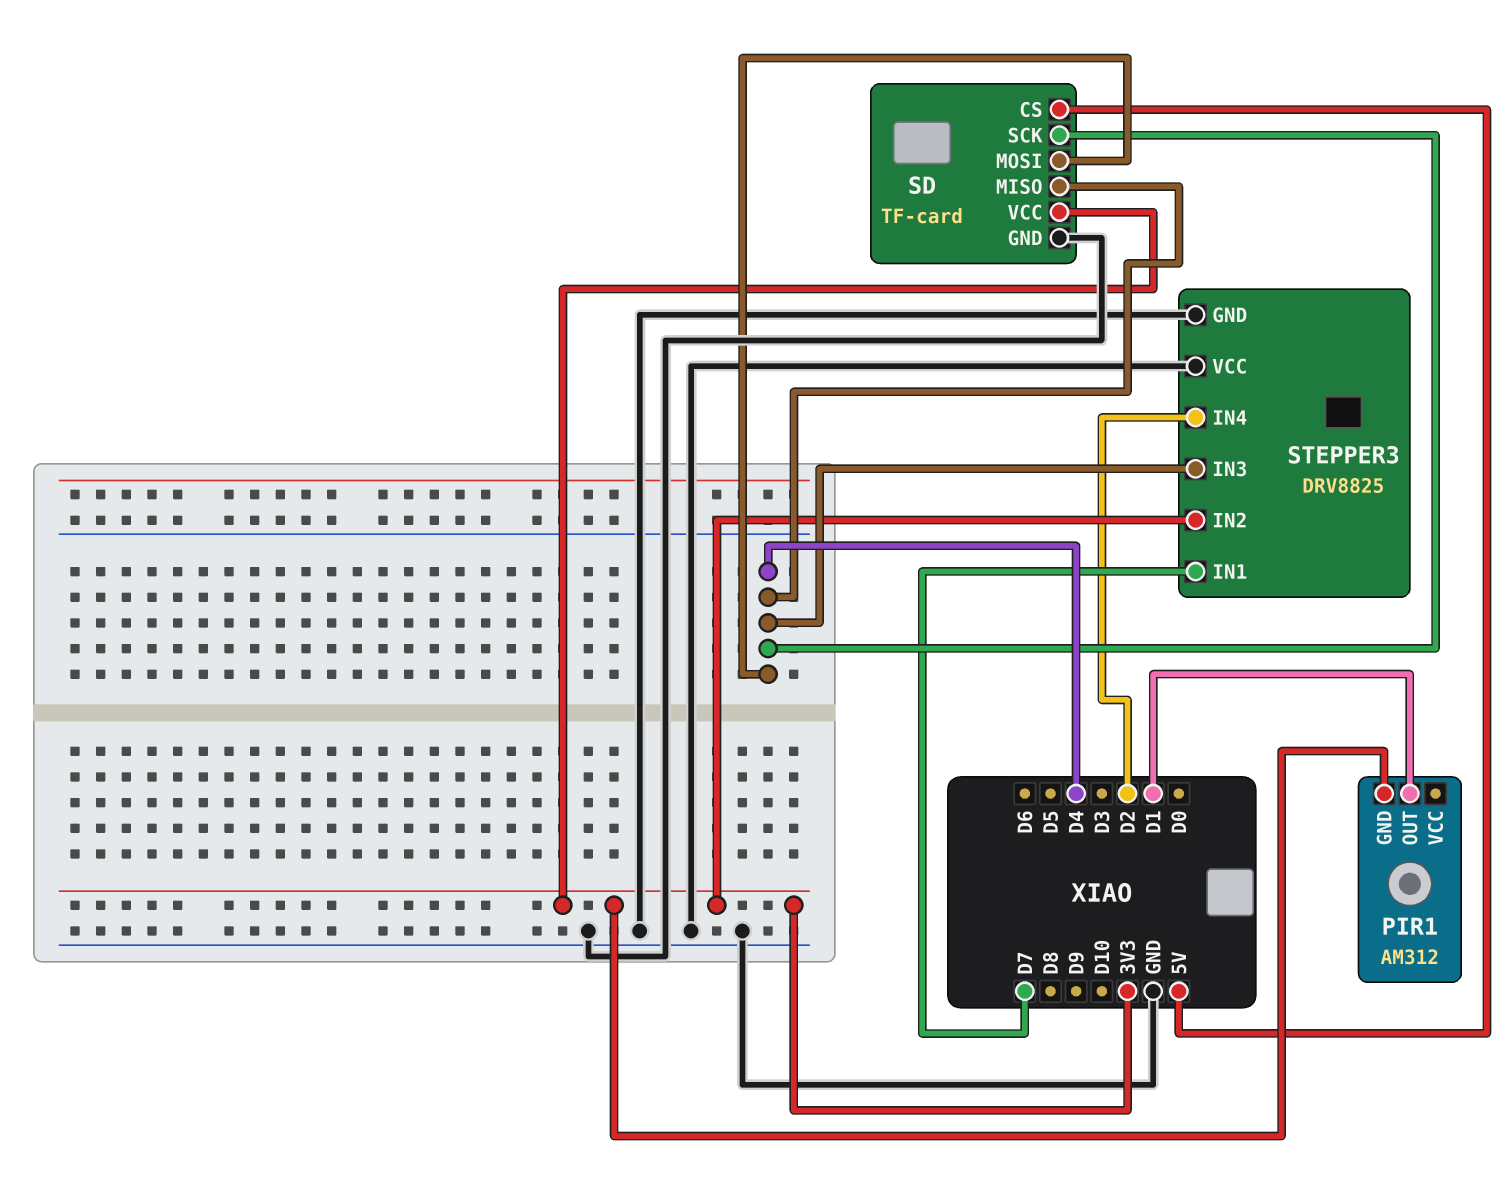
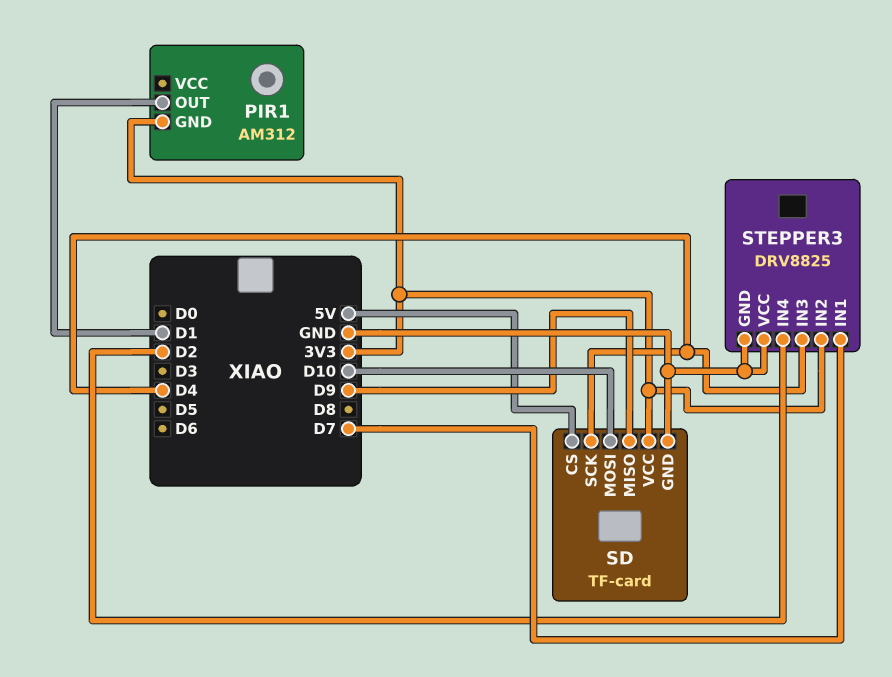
SD pin MISO: D4 -> D9
SD pin MOSI: D4 -> D10

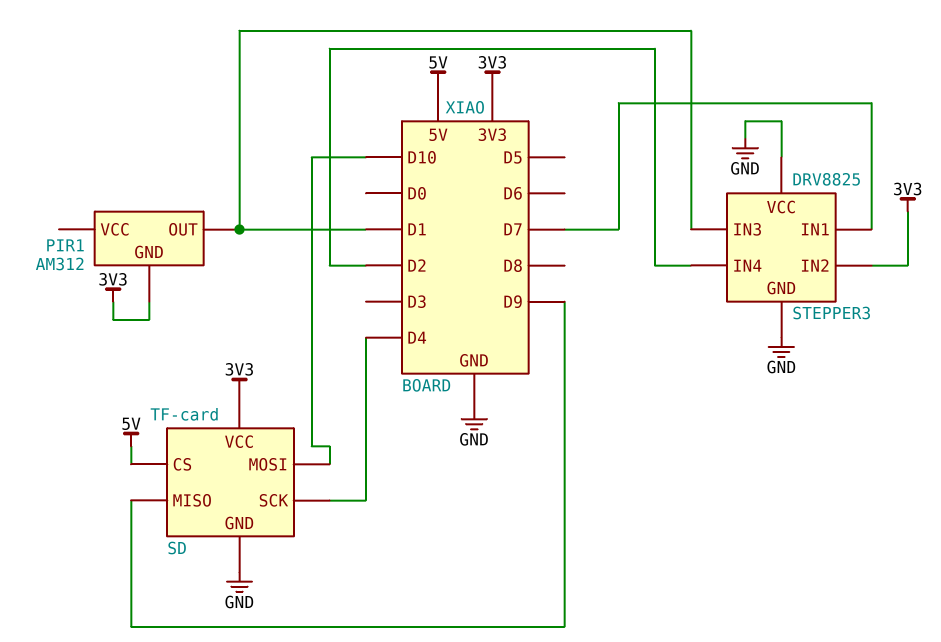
STEPPER3 pin IN3: D4 -> D1

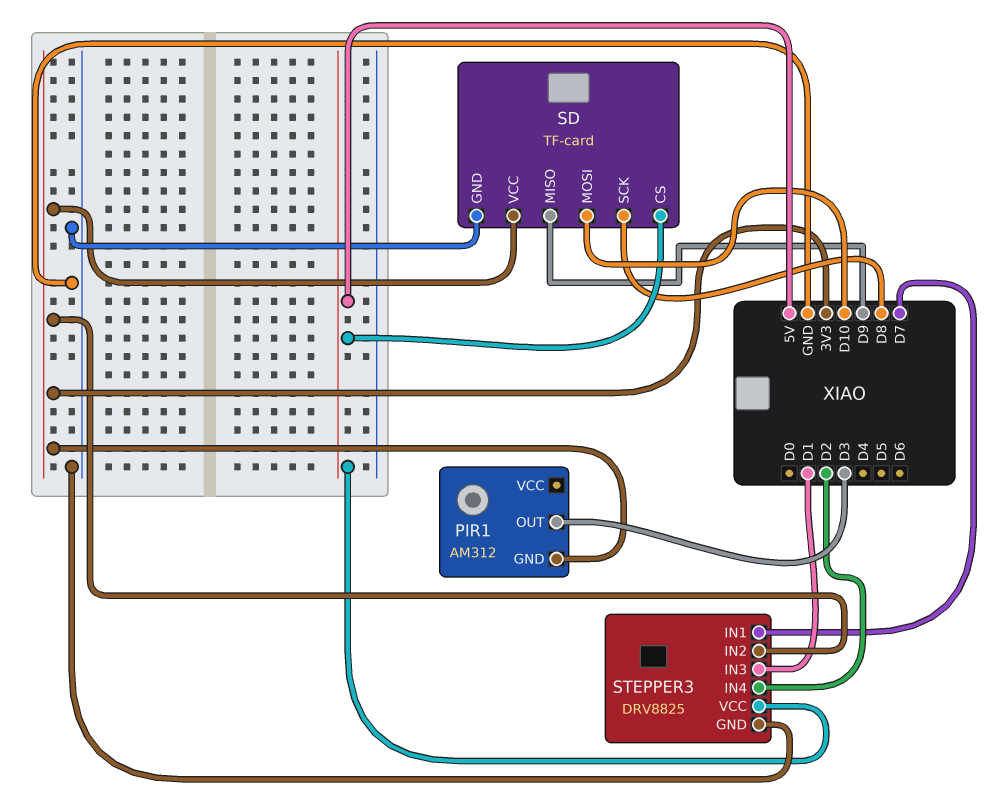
PIR1 pin OUT: D1 -> D3
SD pin SCK: D4 -> D8
STEPPER3 pin VCC: GND -> 5V

